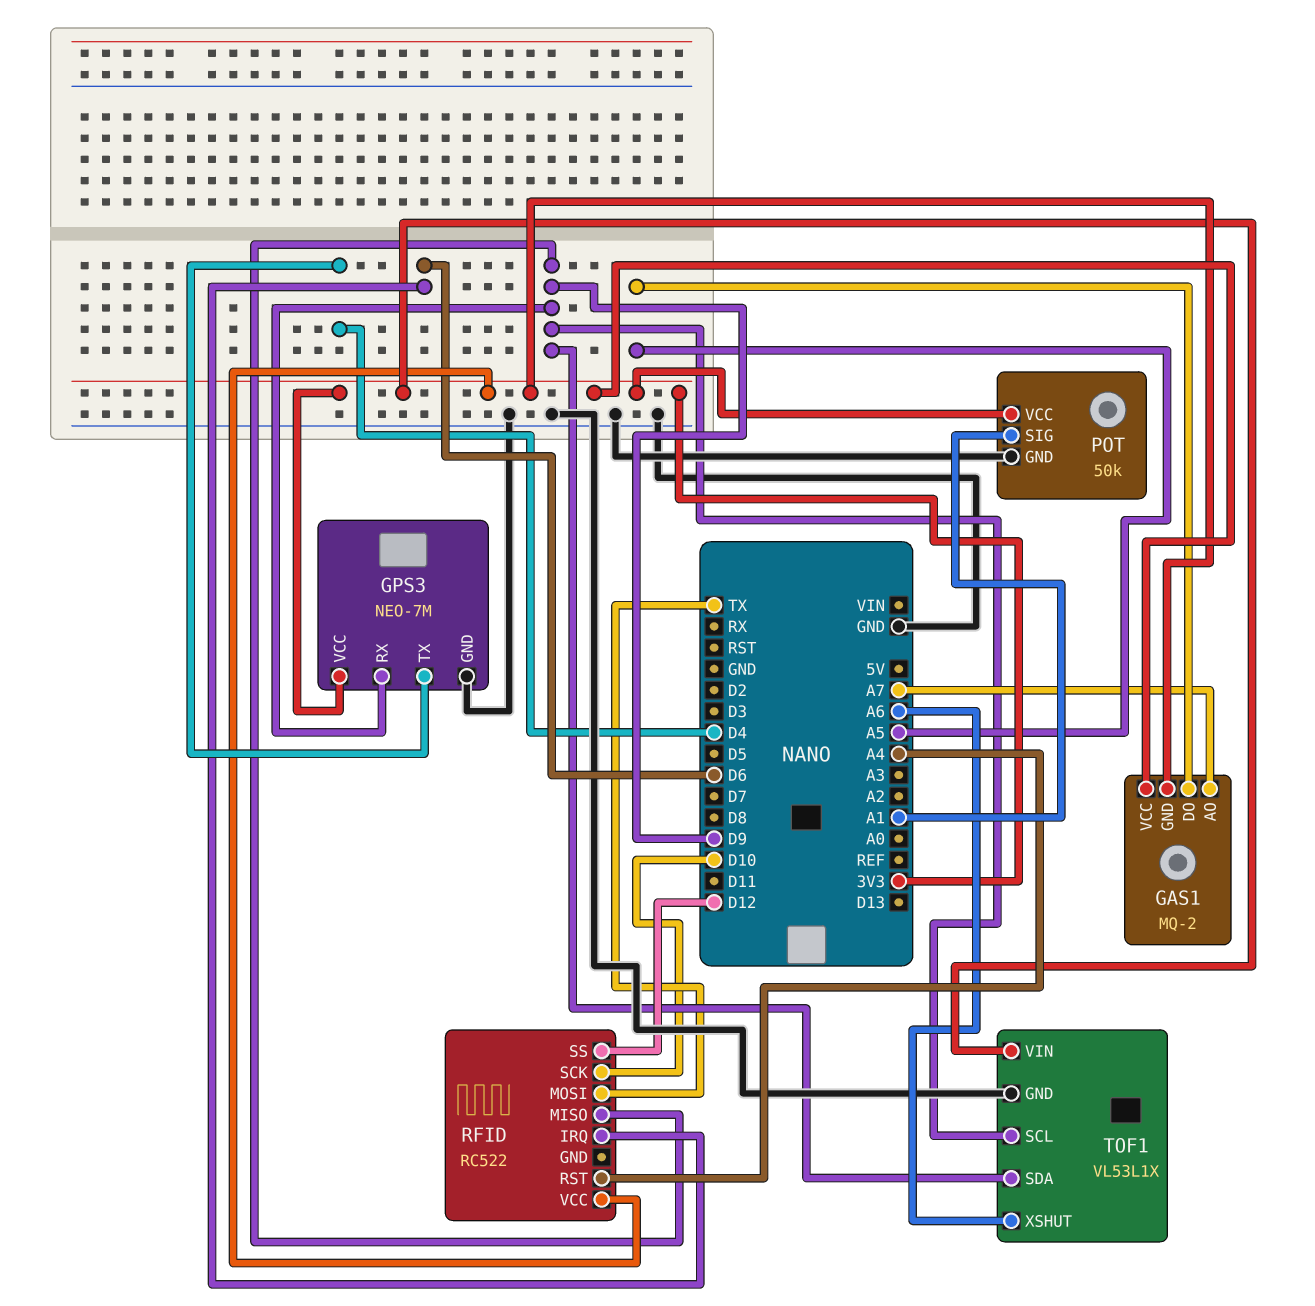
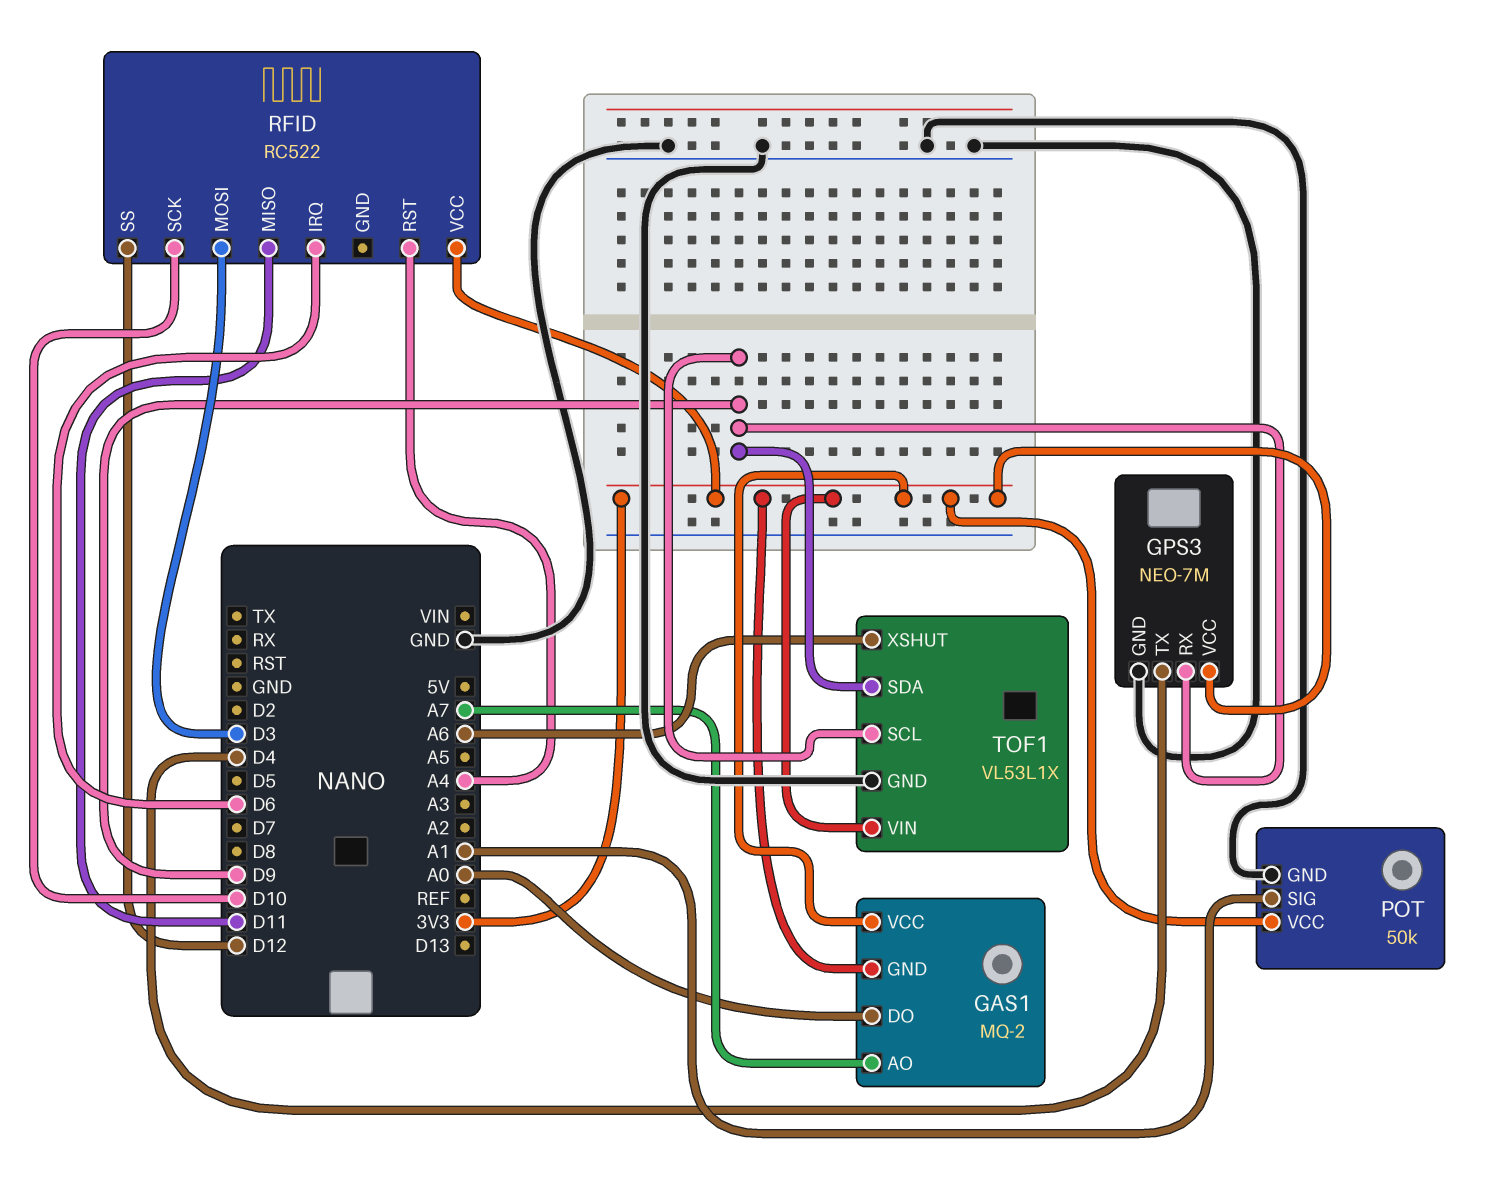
GAS1 pin DO: A5 -> A0
RFID pin MISO: D9 -> D11
RFID pin MOSI: TX -> D3

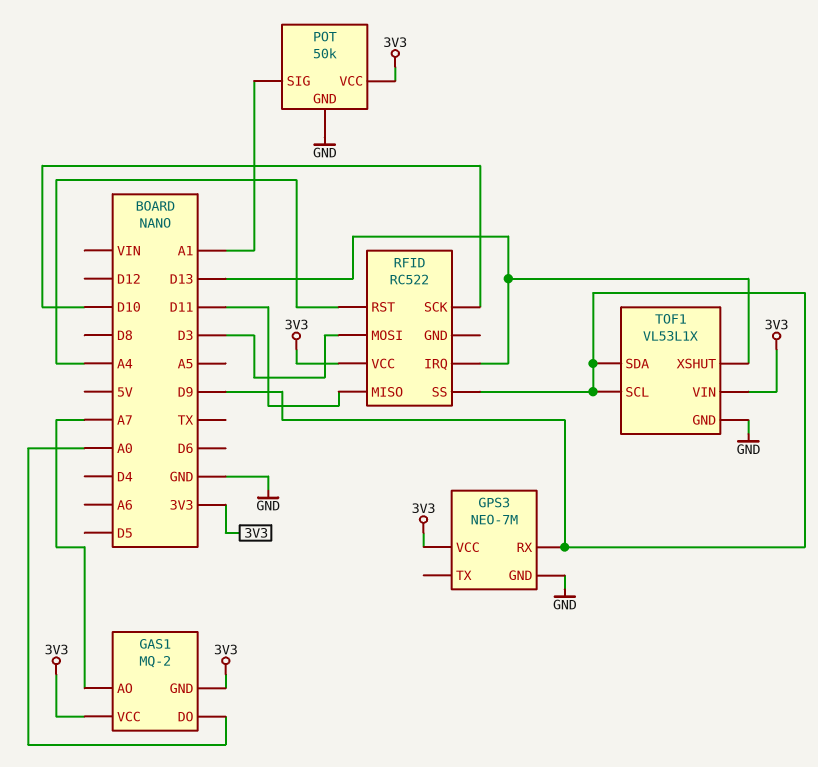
GPS3 pin TX: D4 -> none
RFID pin IRQ: D6 -> D13
RFID pin SS: D12 -> D9
TOF1 pin XSHUT: A6 -> D13

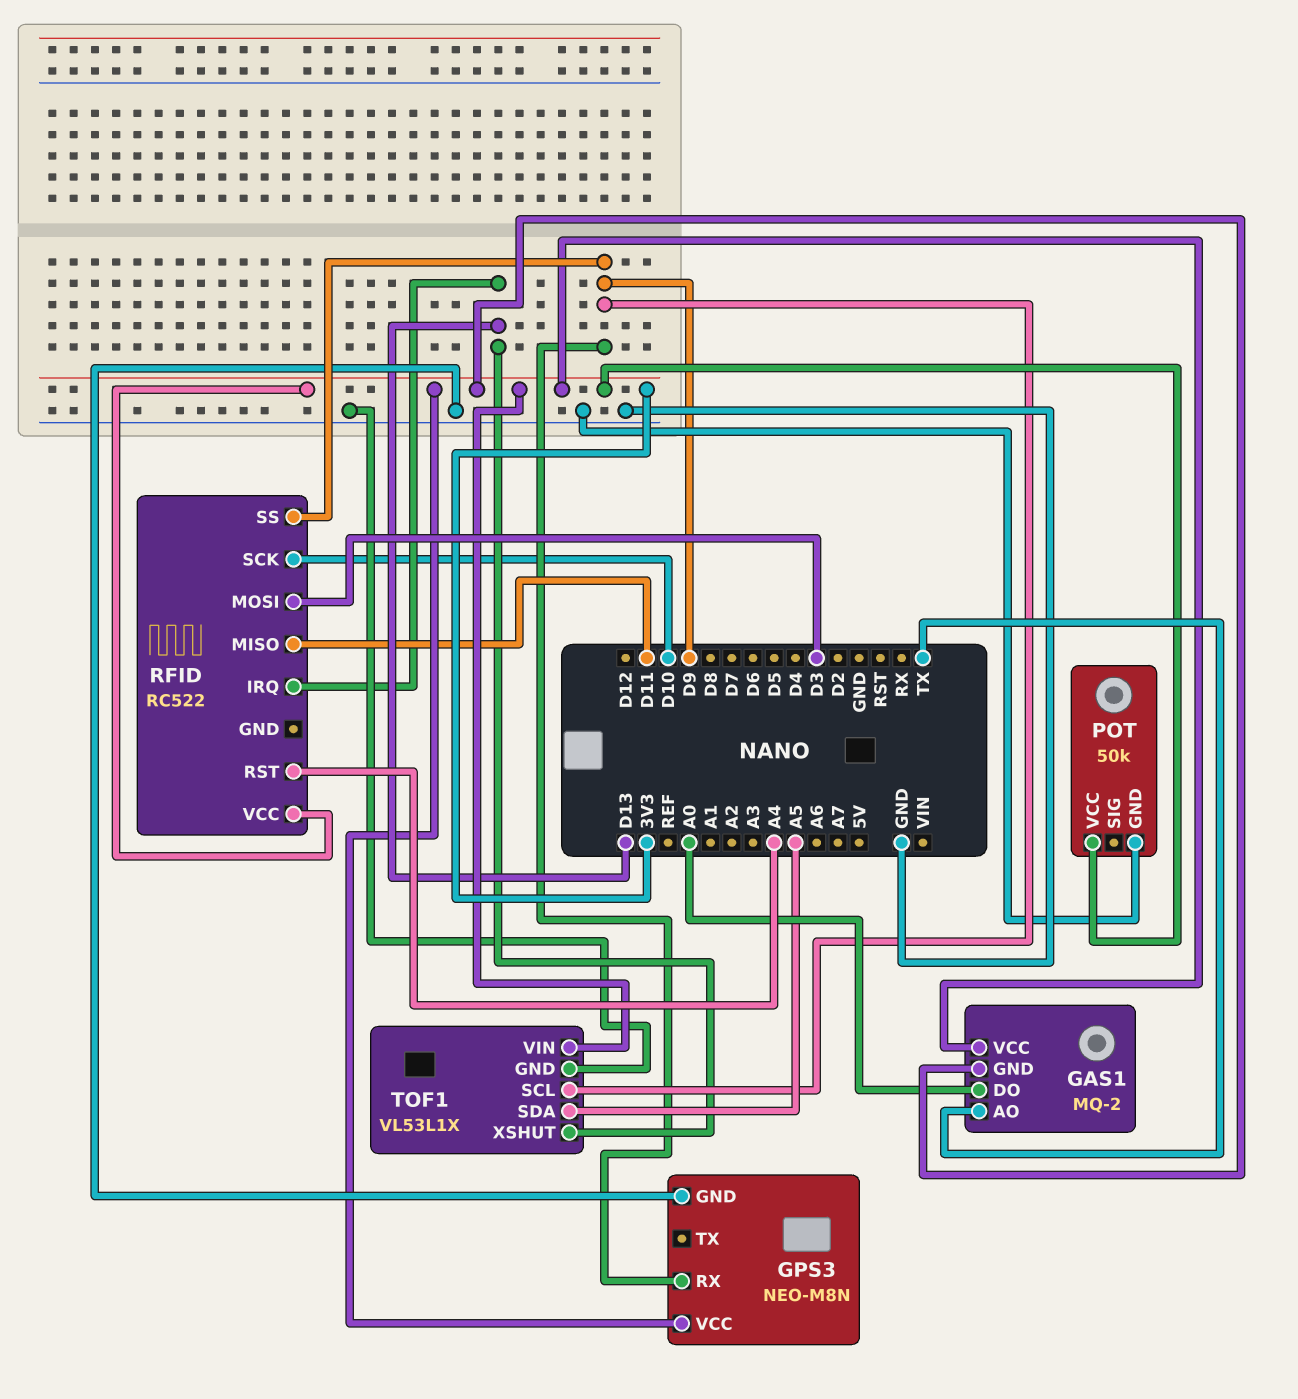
GAS1 pin AO: A7 -> TX
GPS3: NEO-7M -> NEO-M8N
POT pin SIG: A1 -> none
TOF1 pin SDA: D9 -> A5

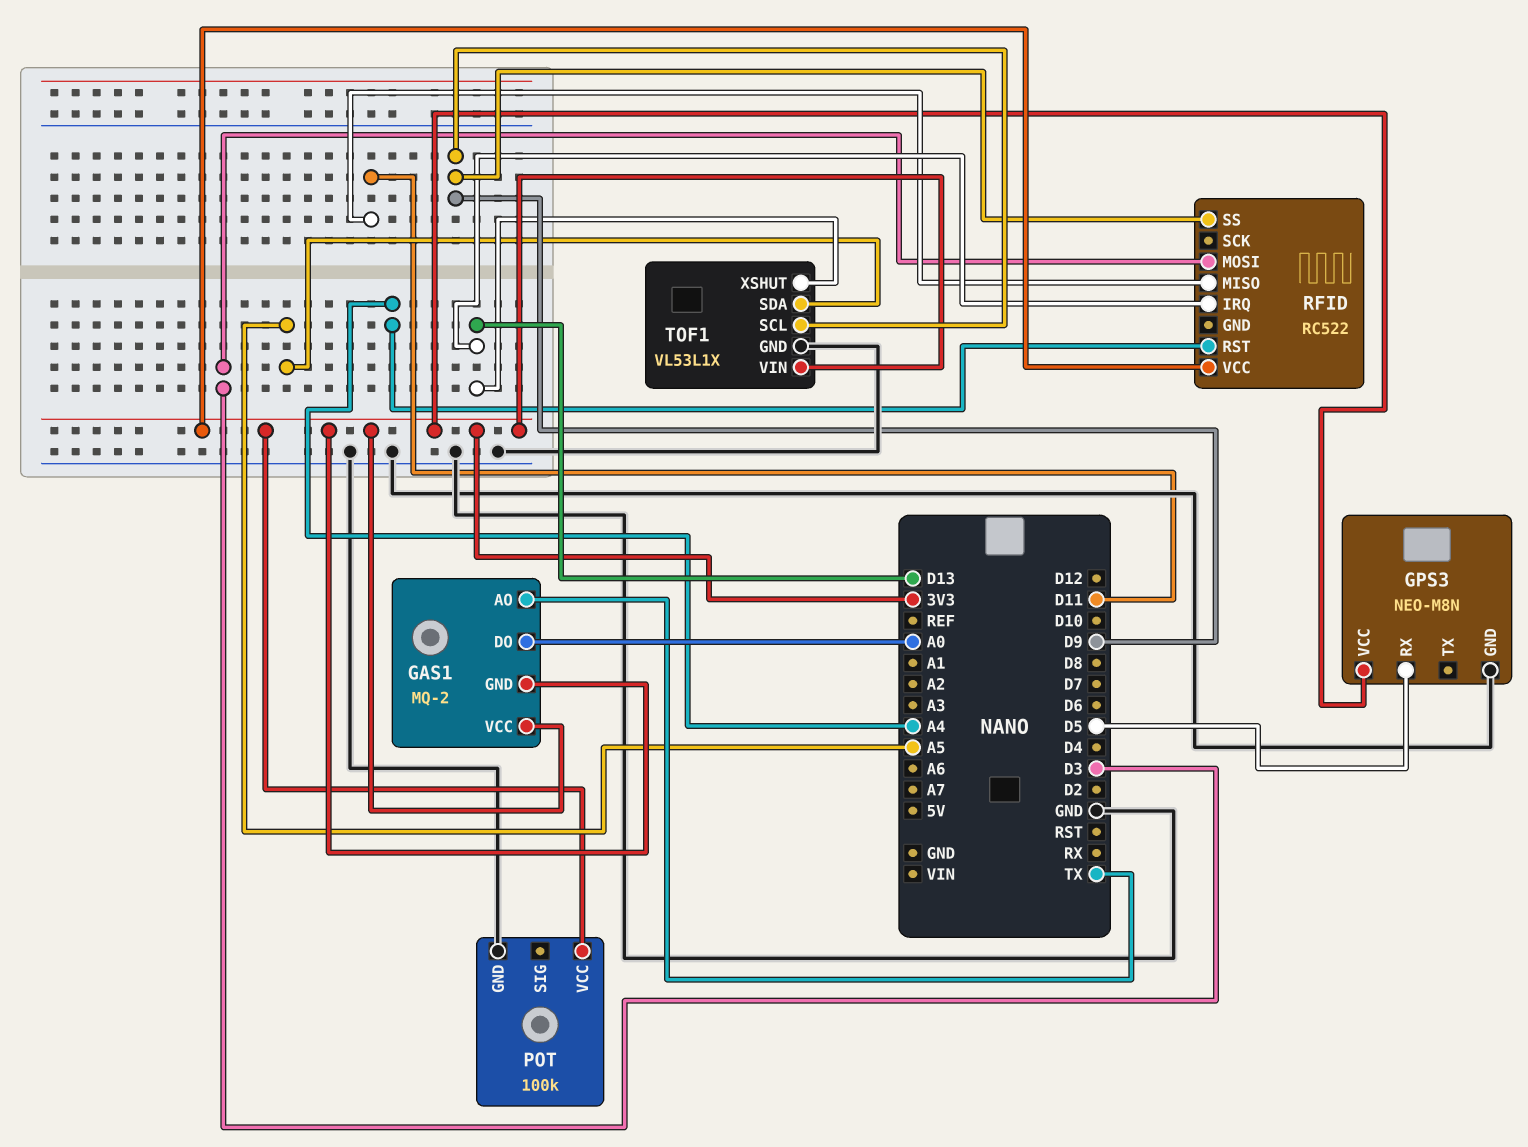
GPS3 pin RX: D9 -> D5
POT: 50k -> 100k
RFID pin SCK: D10 -> none

